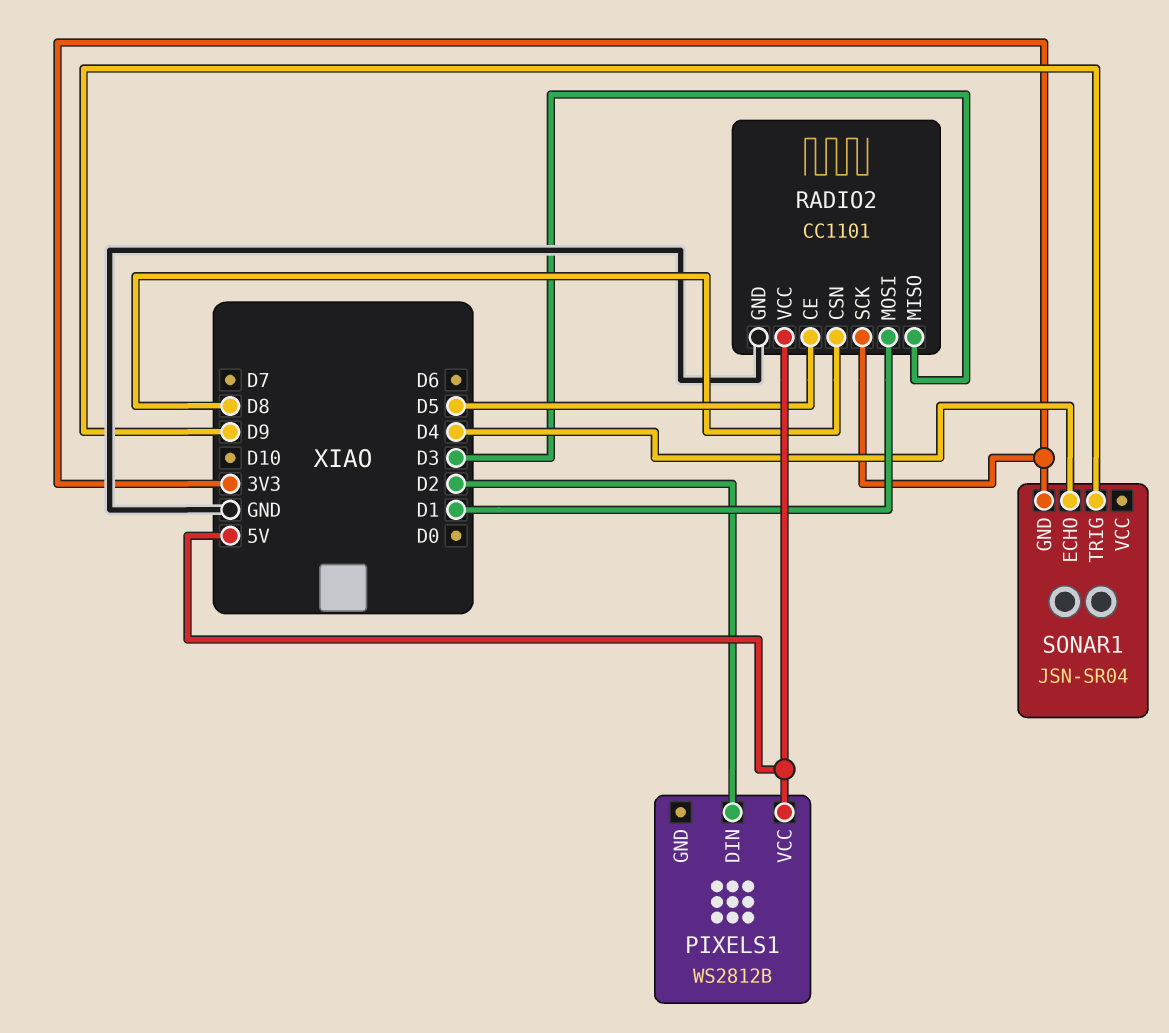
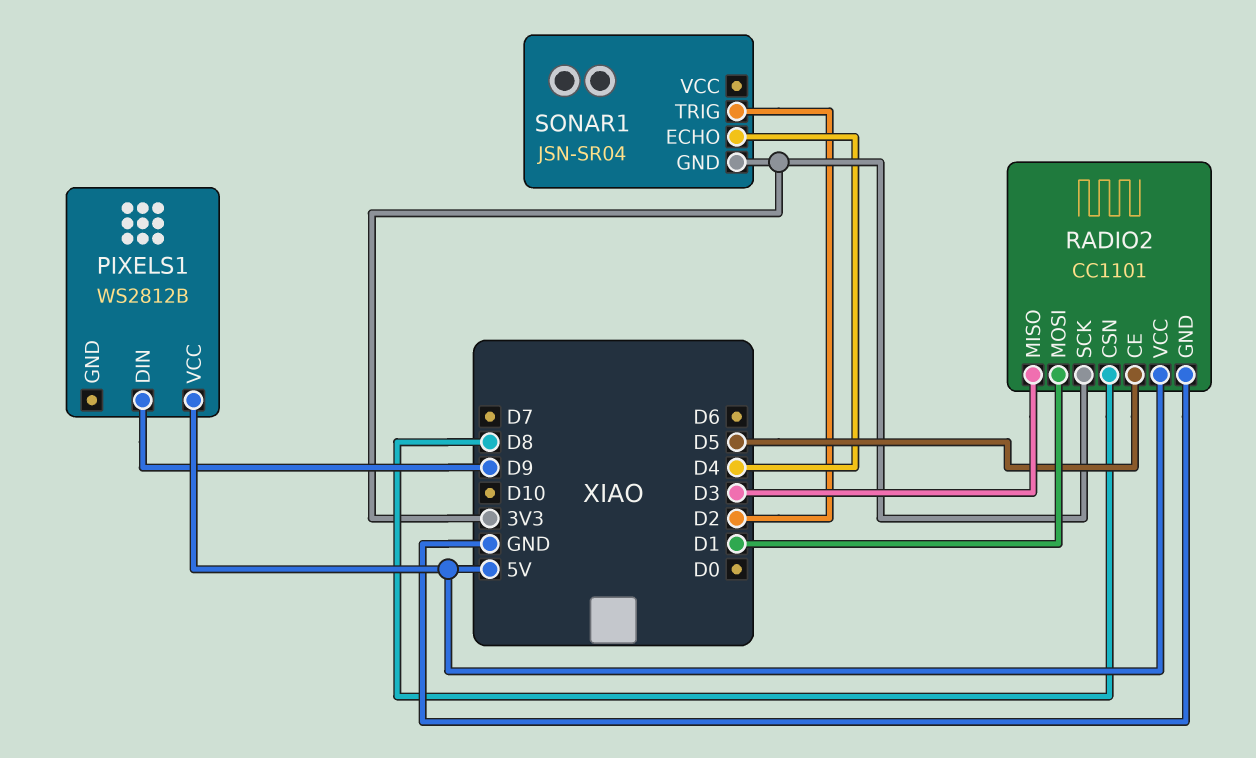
PIXELS1 pin DIN: D2 -> D9
SONAR1 pin TRIG: D9 -> D2

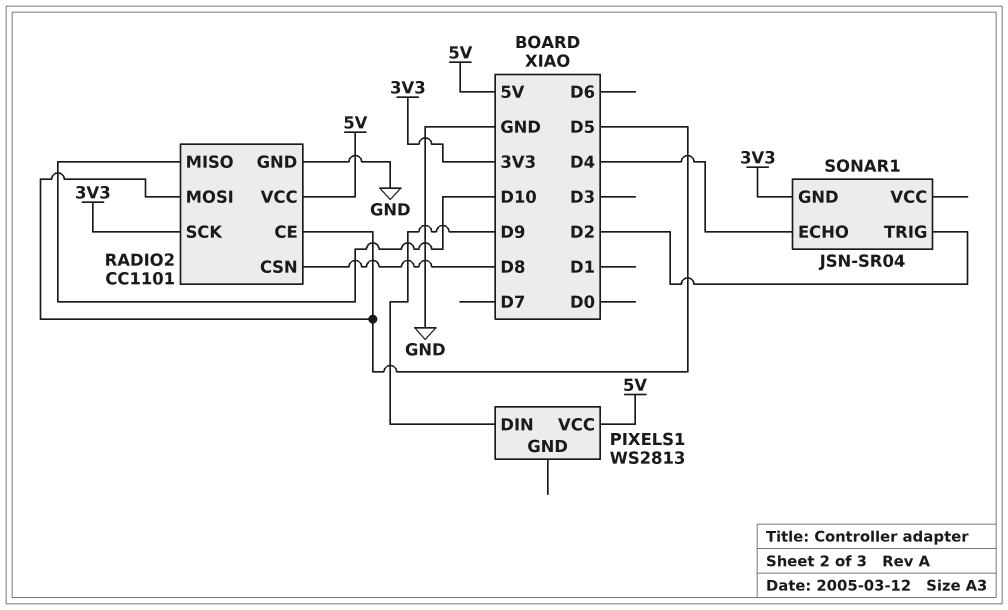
PIXELS1: WS2812B -> WS2813
RADIO2 pin MISO: D3 -> D10
RADIO2 pin MOSI: D1 -> D5

